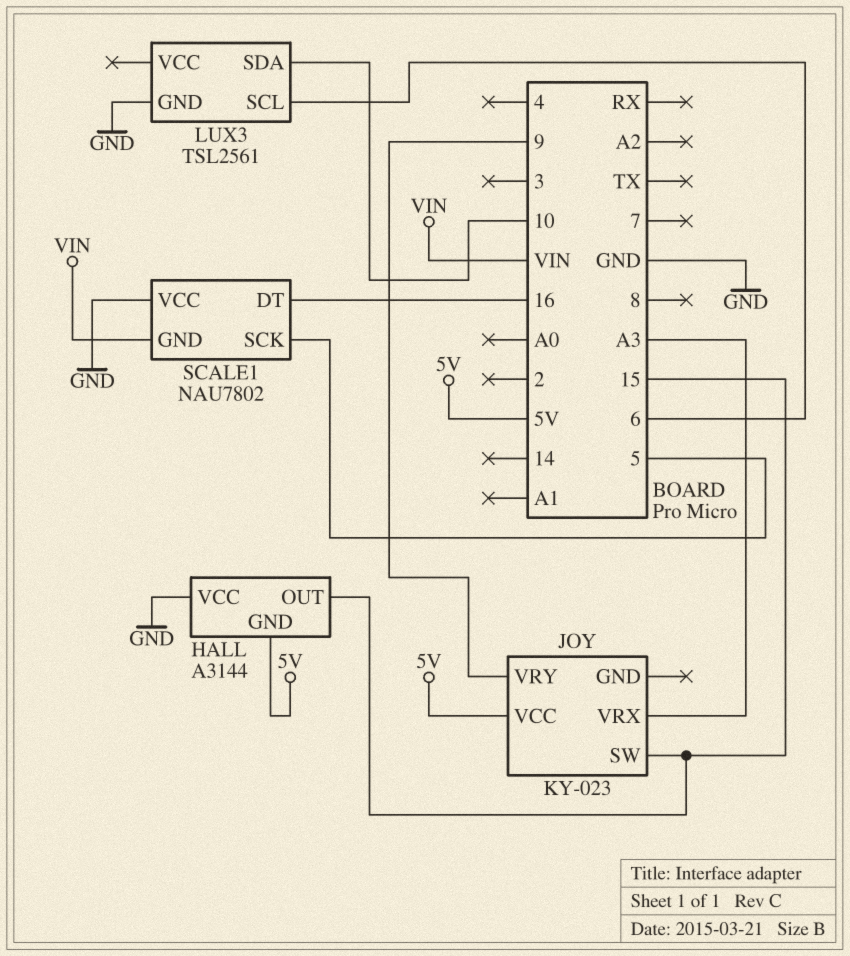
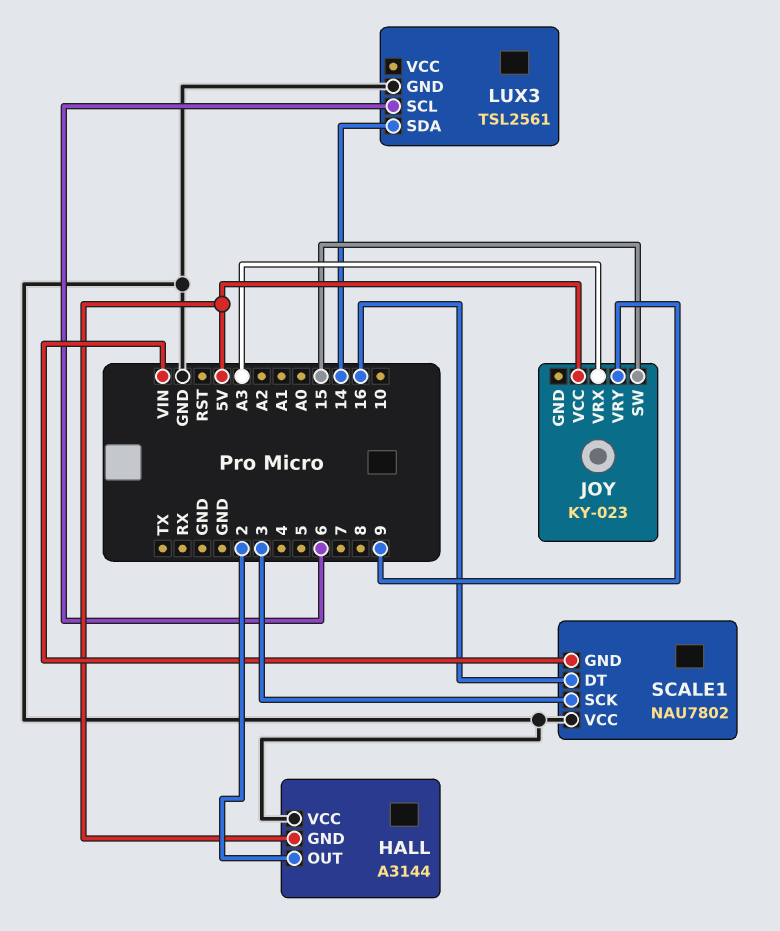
HALL pin OUT: 15 -> 2
LUX3 pin SDA: 10 -> 14
SCALE1 pin SCK: 5 -> 3

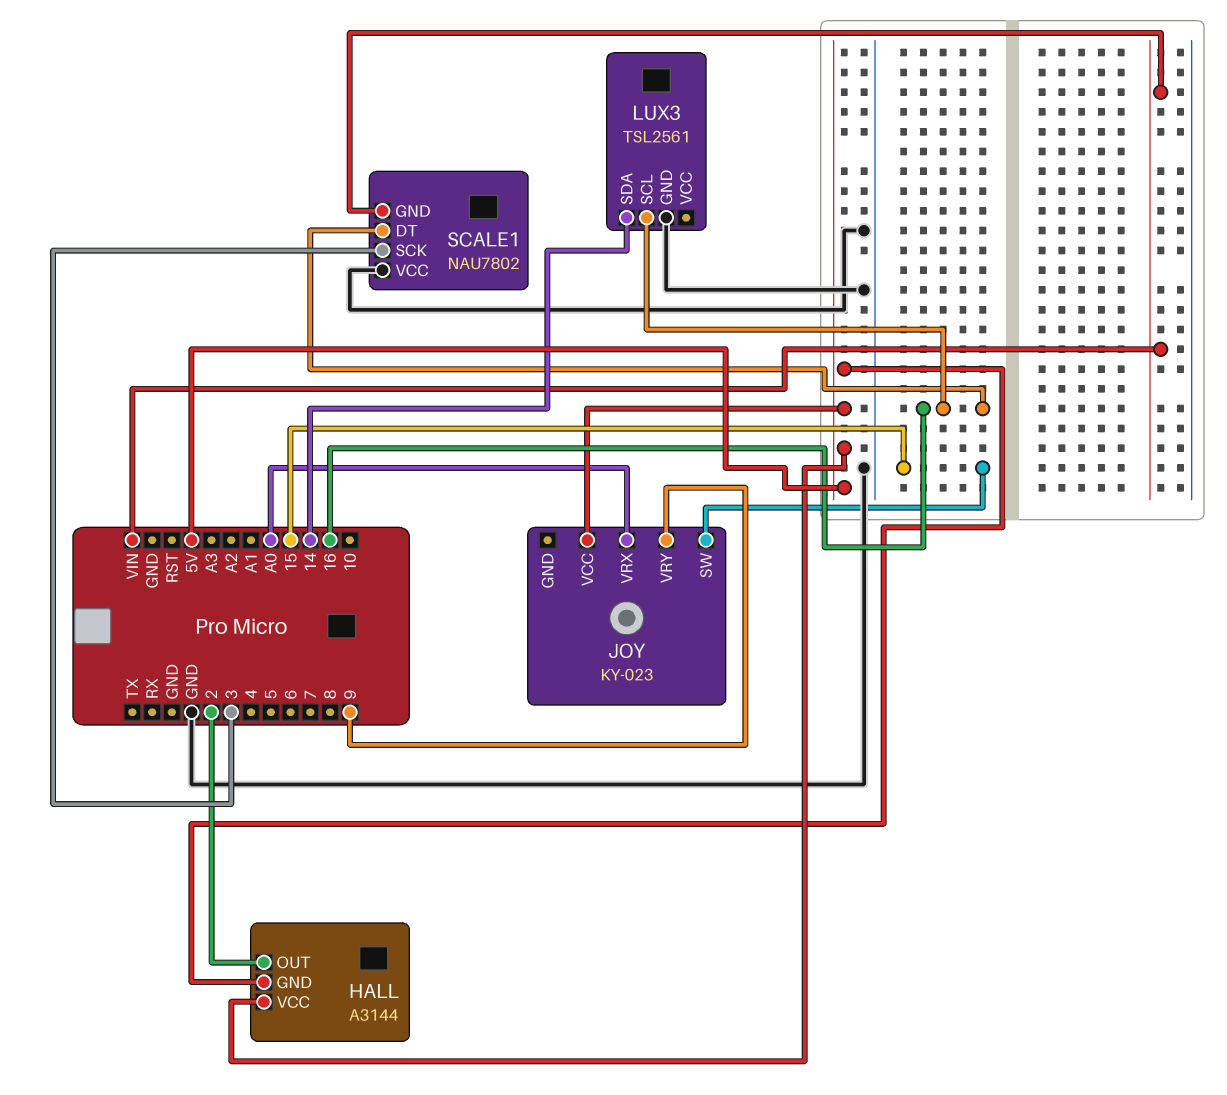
HALL pin VCC: GND -> 5V
JOY pin VRX: A3 -> A0
LUX3 pin SCL: 6 -> 16

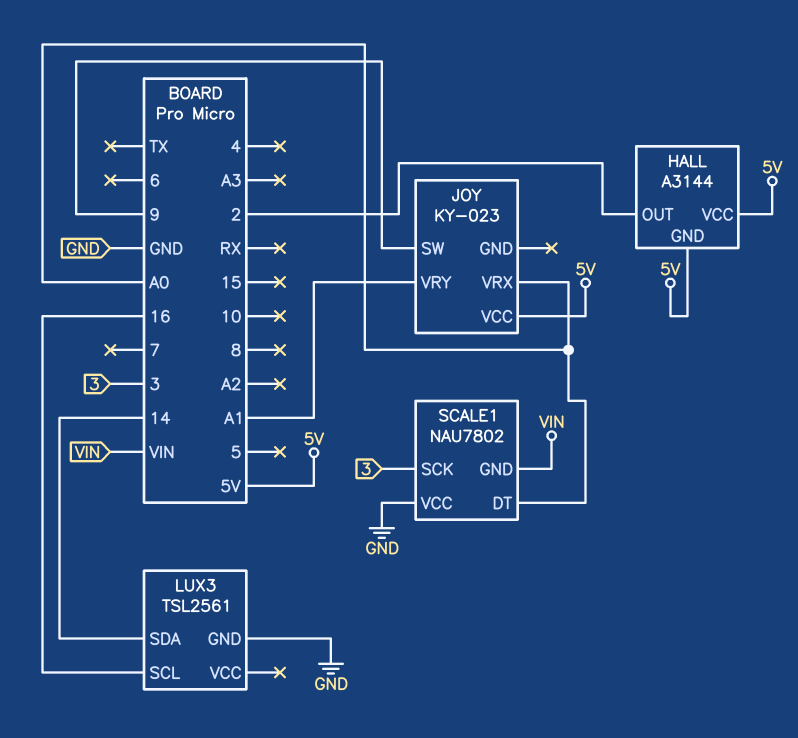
JOY pin SW: 15 -> 9
JOY pin VRY: 9 -> A1
SCALE1 pin DT: 16 -> A0

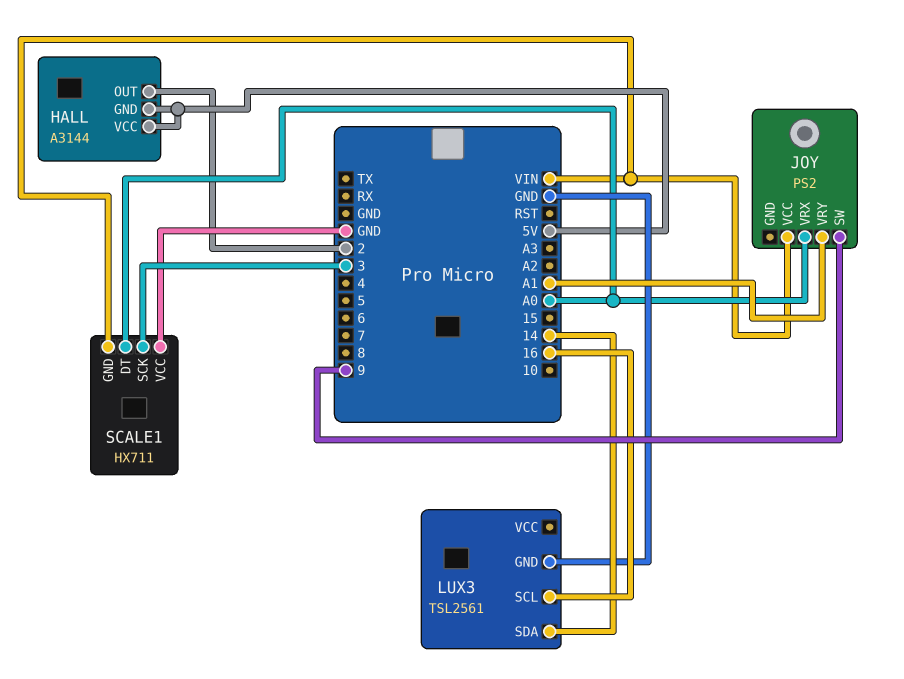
JOY: KY-023 -> PS2
JOY pin VCC: 5V -> VIN
SCALE1: NAU7802 -> HX711

